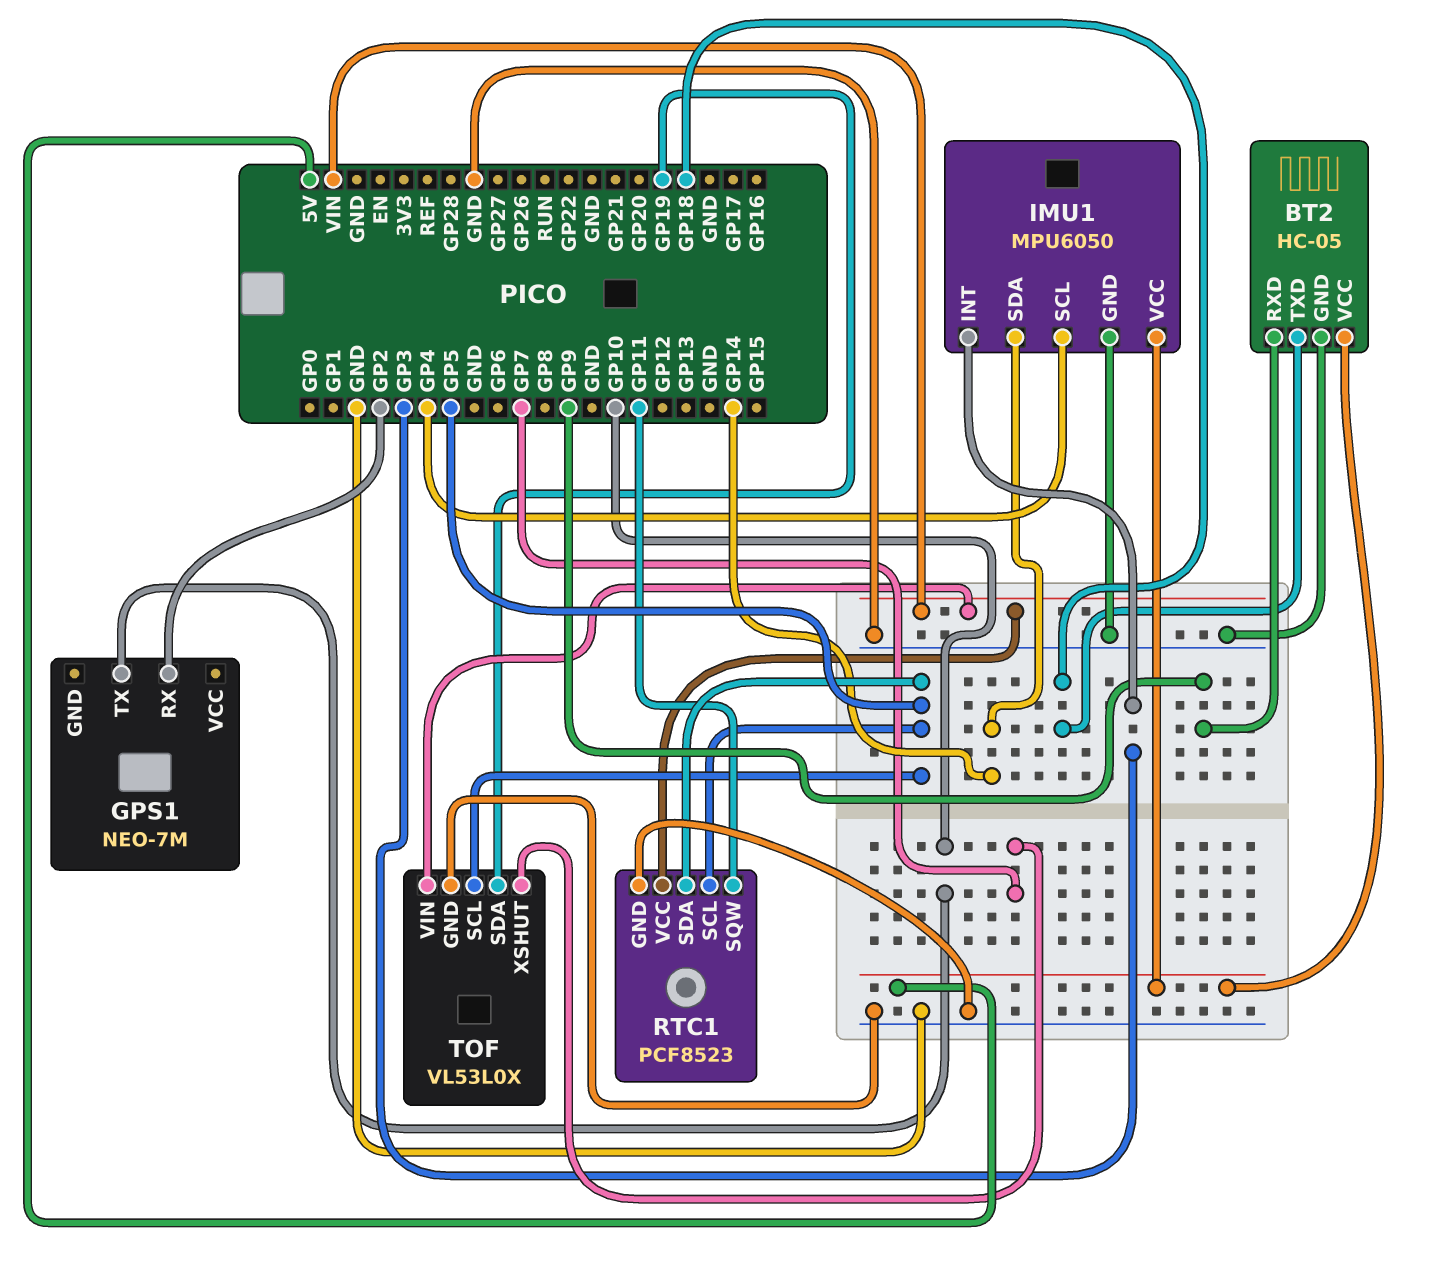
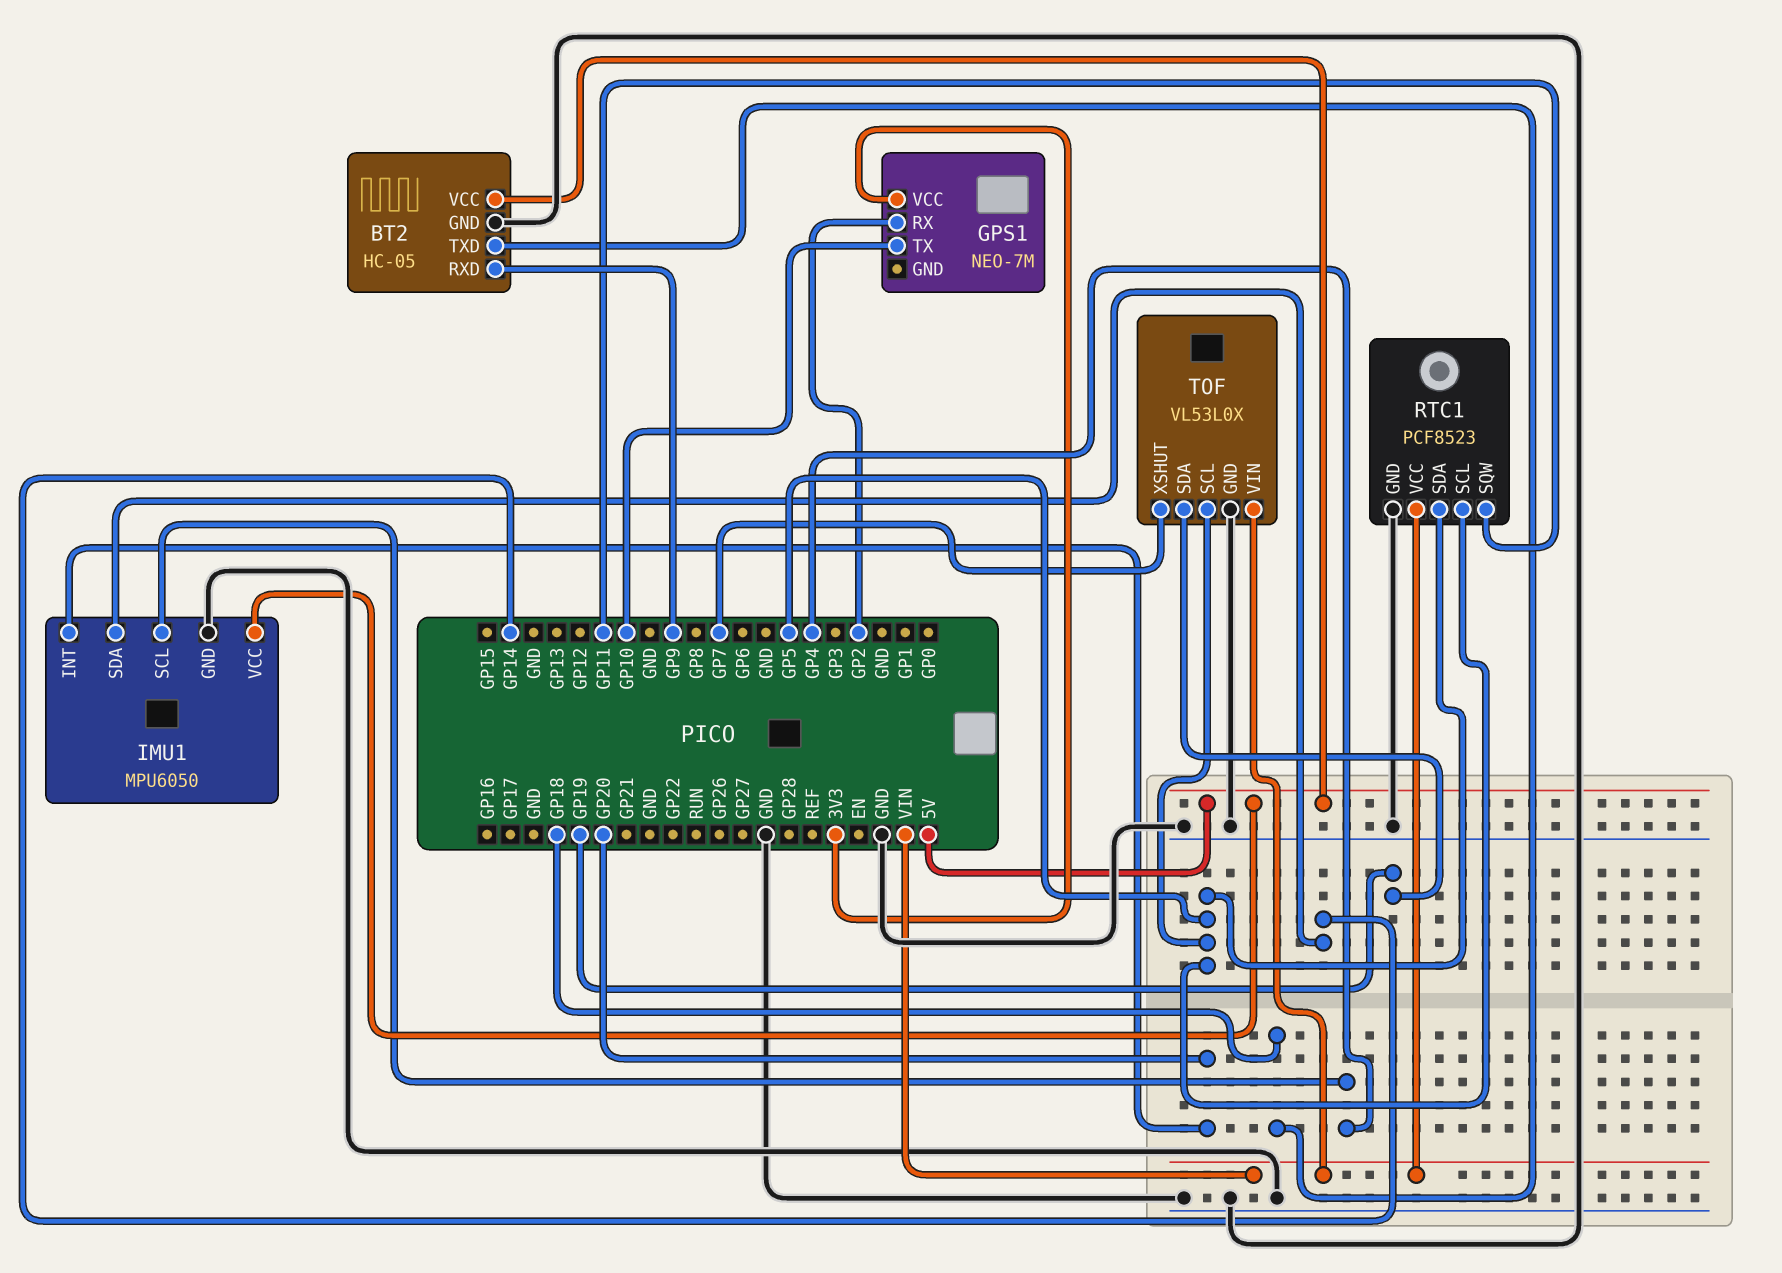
GPS1 pin VCC: none -> 3V3
IMU1 pin INT: GP3 -> GP20

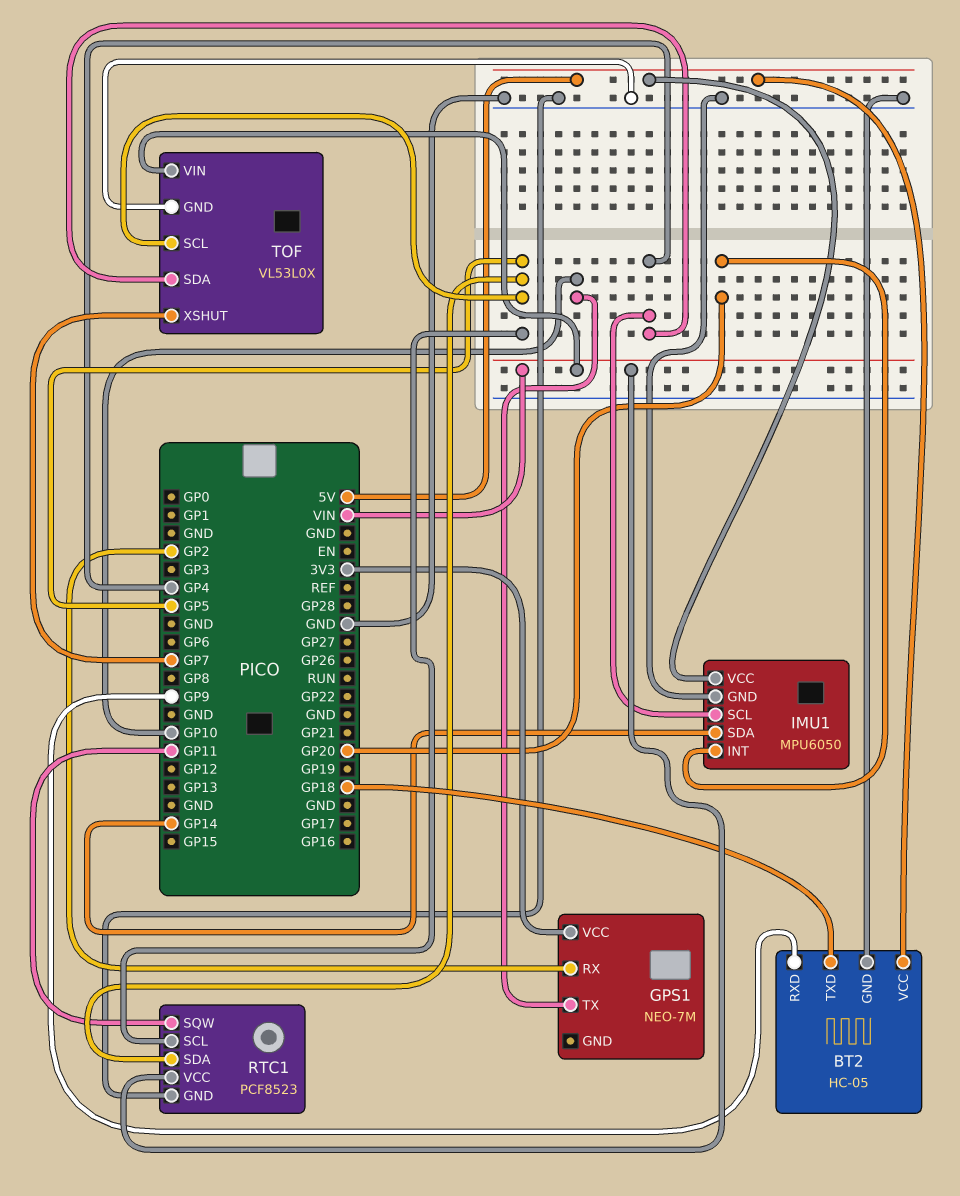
TOF pin SDA: GP19 -> GP4

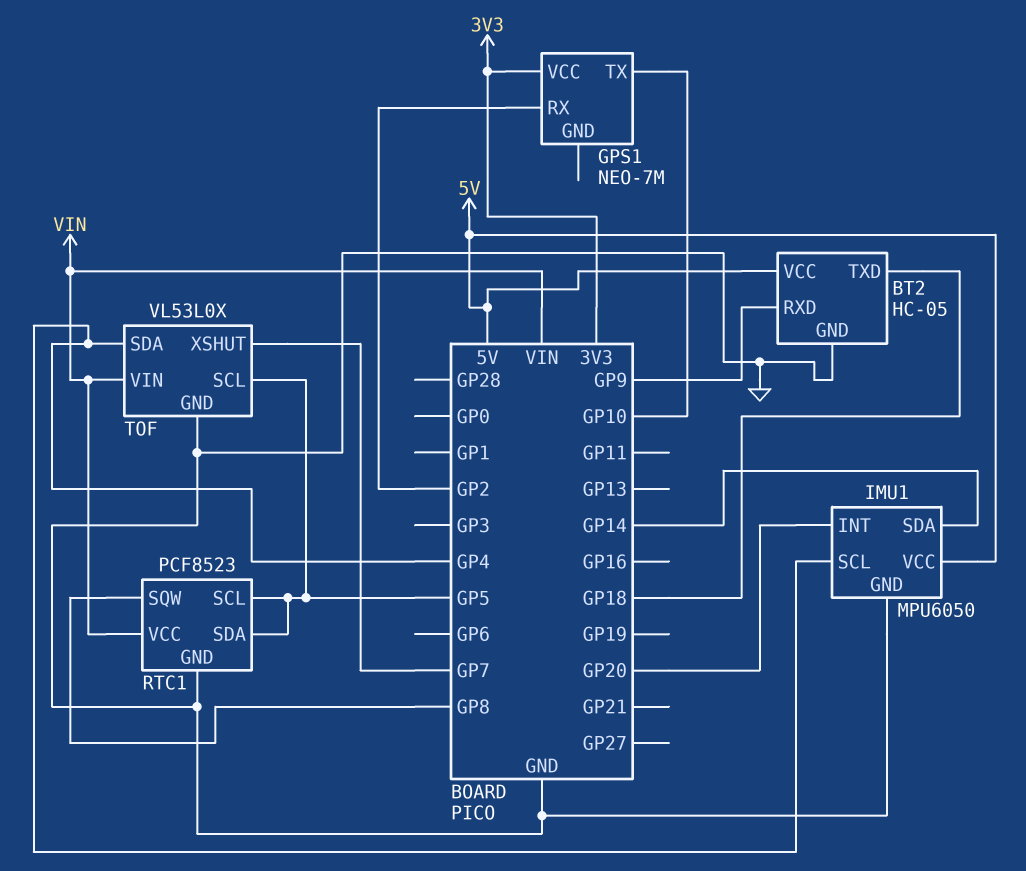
RTC1 pin SQW: GP11 -> GP8

